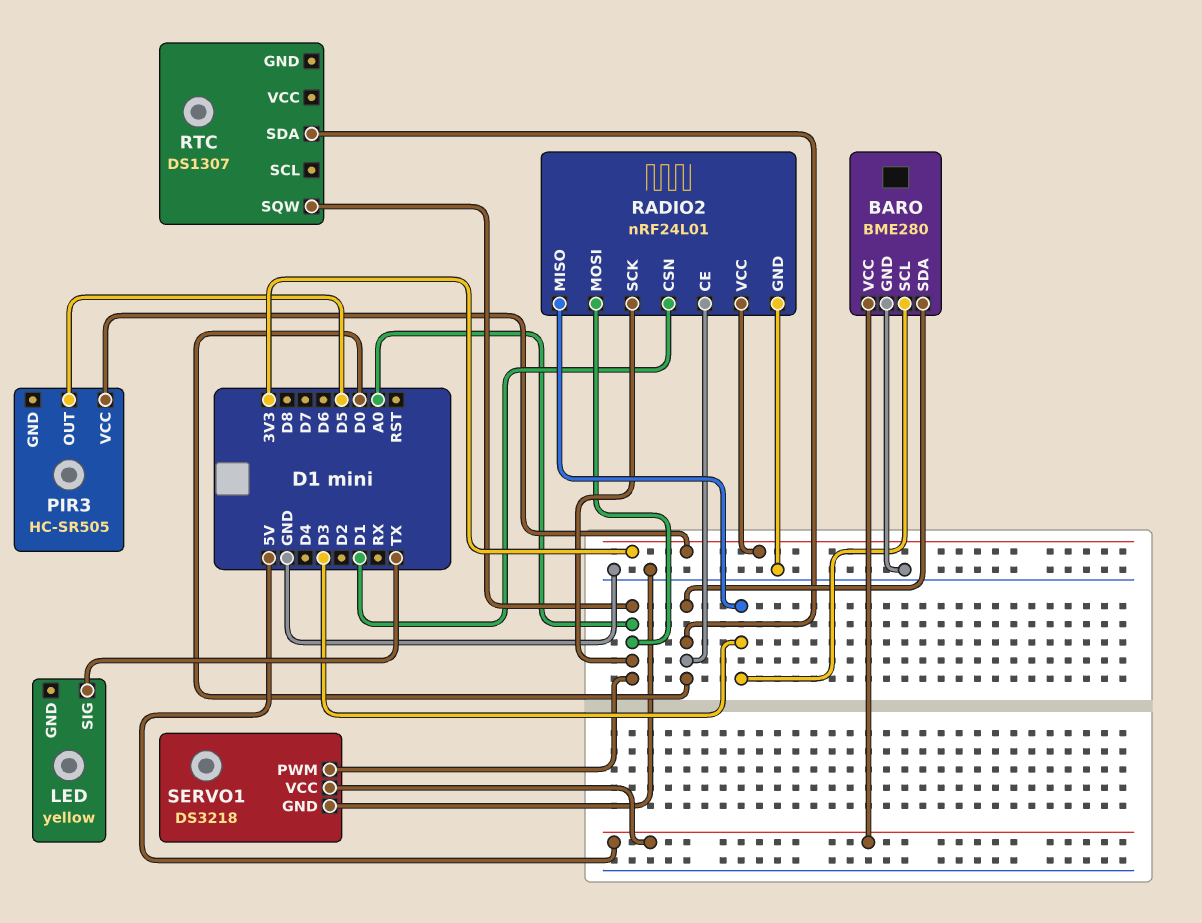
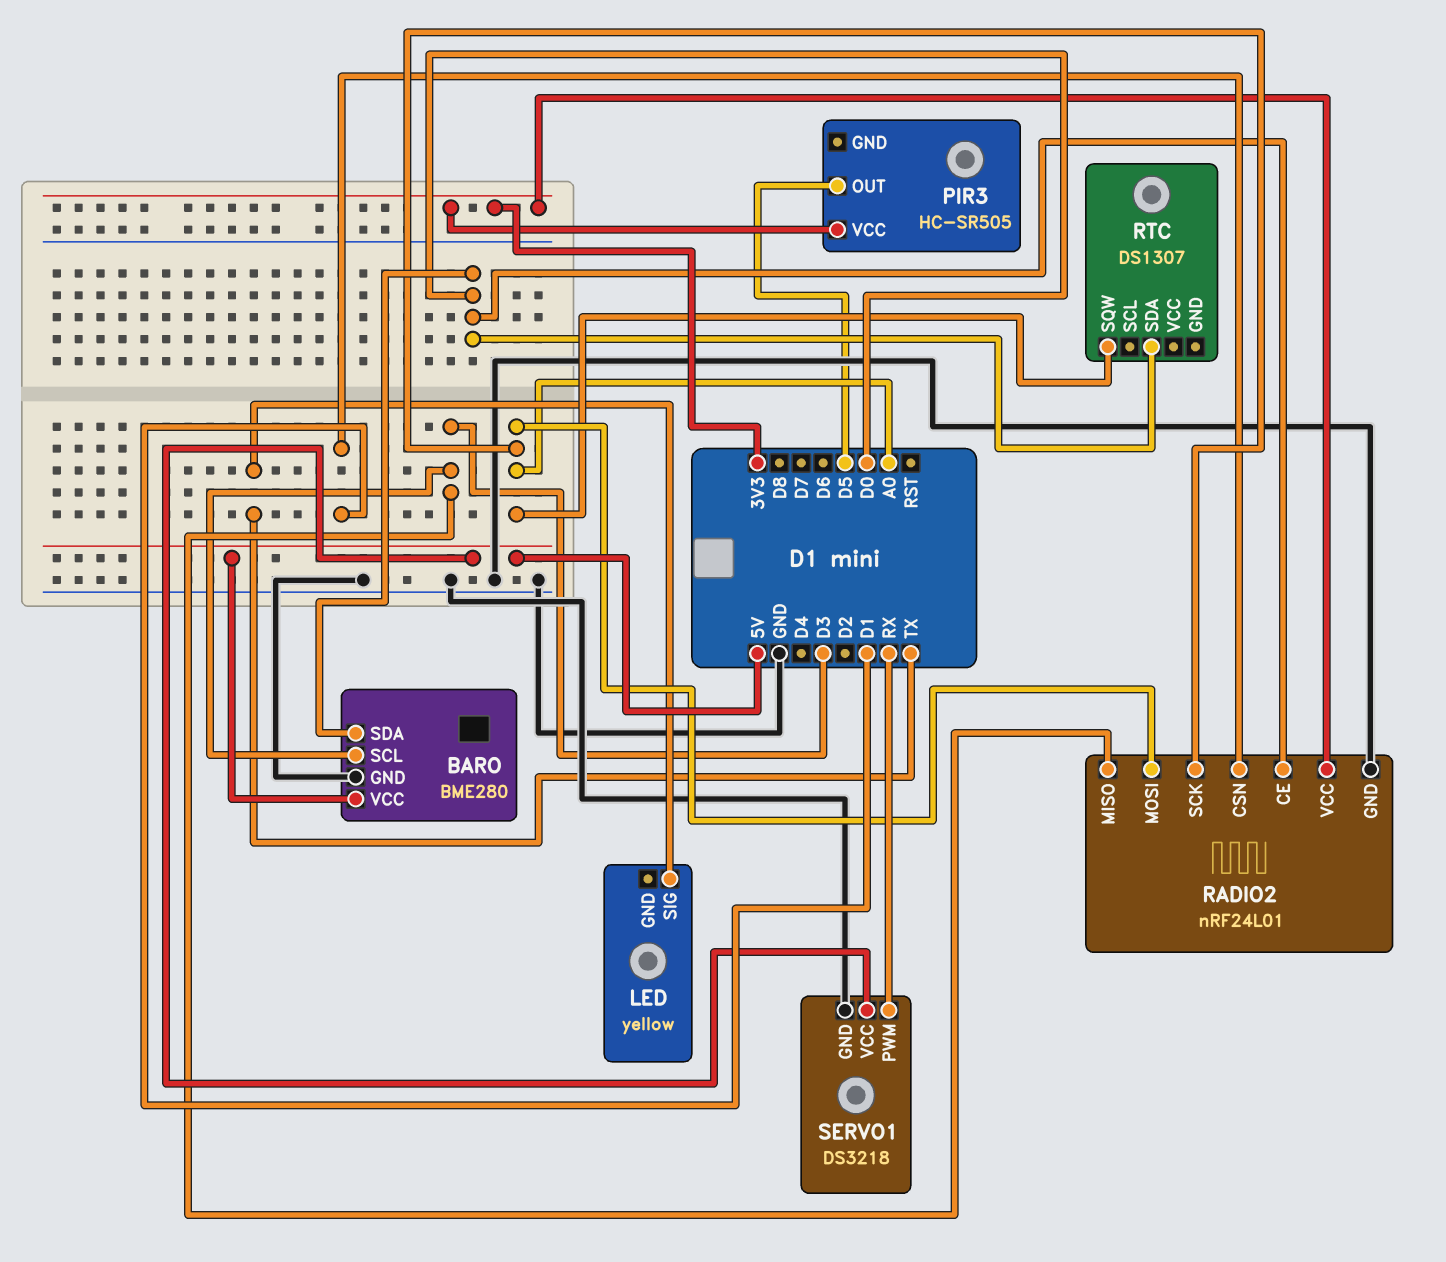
SERVO1 pin PWM: A0 -> RX

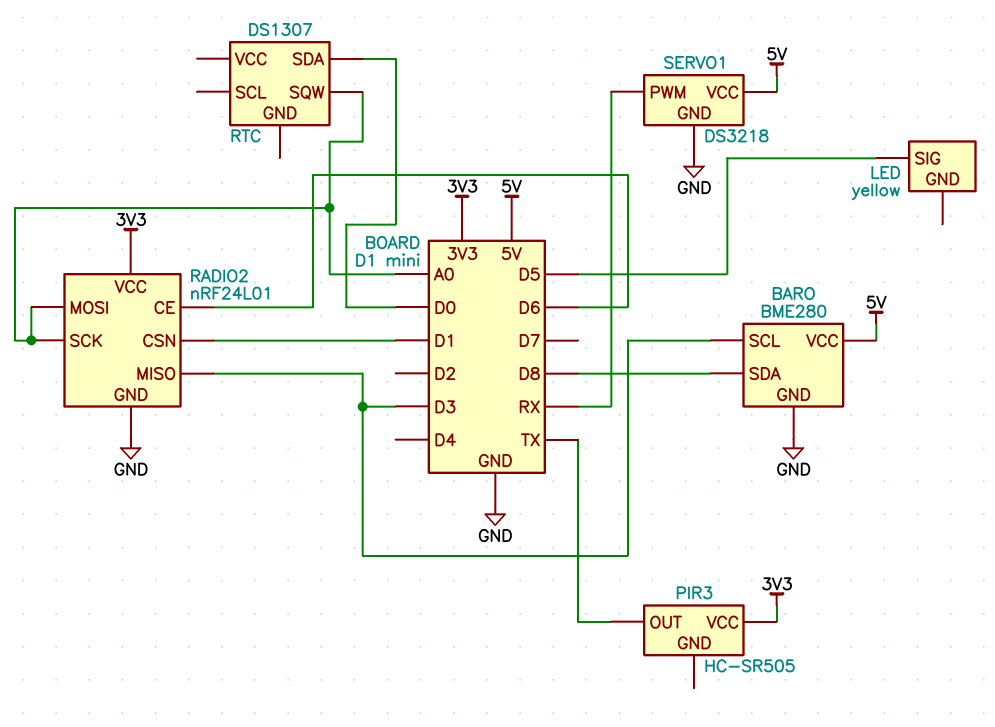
BARO pin SDA: D0 -> D8
LED pin SIG: TX -> D5
PIR3 pin OUT: D5 -> TX
RADIO2 pin CE: D0 -> D6

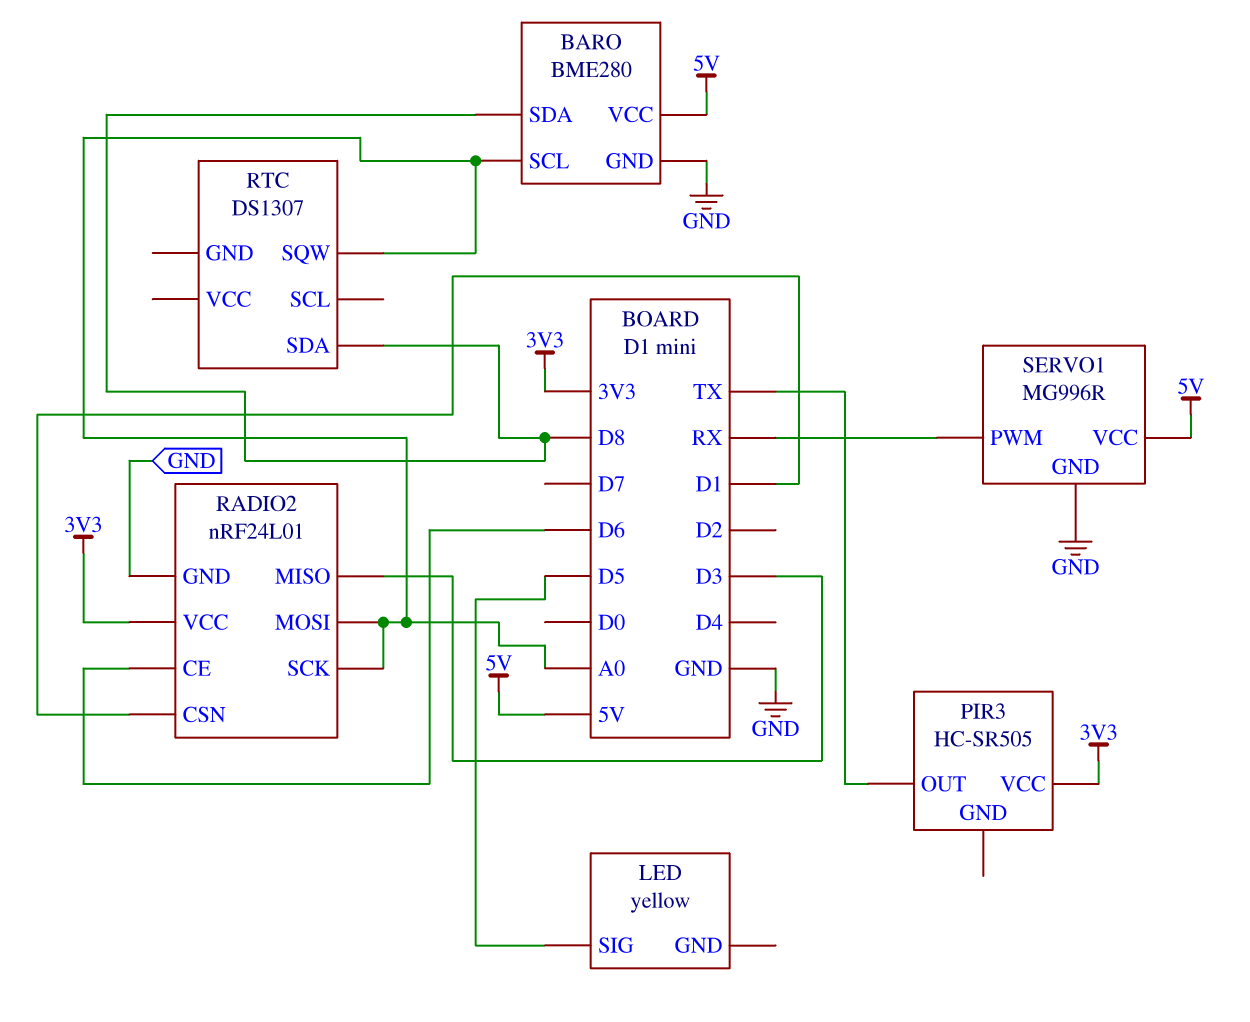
BARO pin SCL: D3 -> A0
RTC pin SDA: D0 -> D8
SERVO1: DS3218 -> MG996R

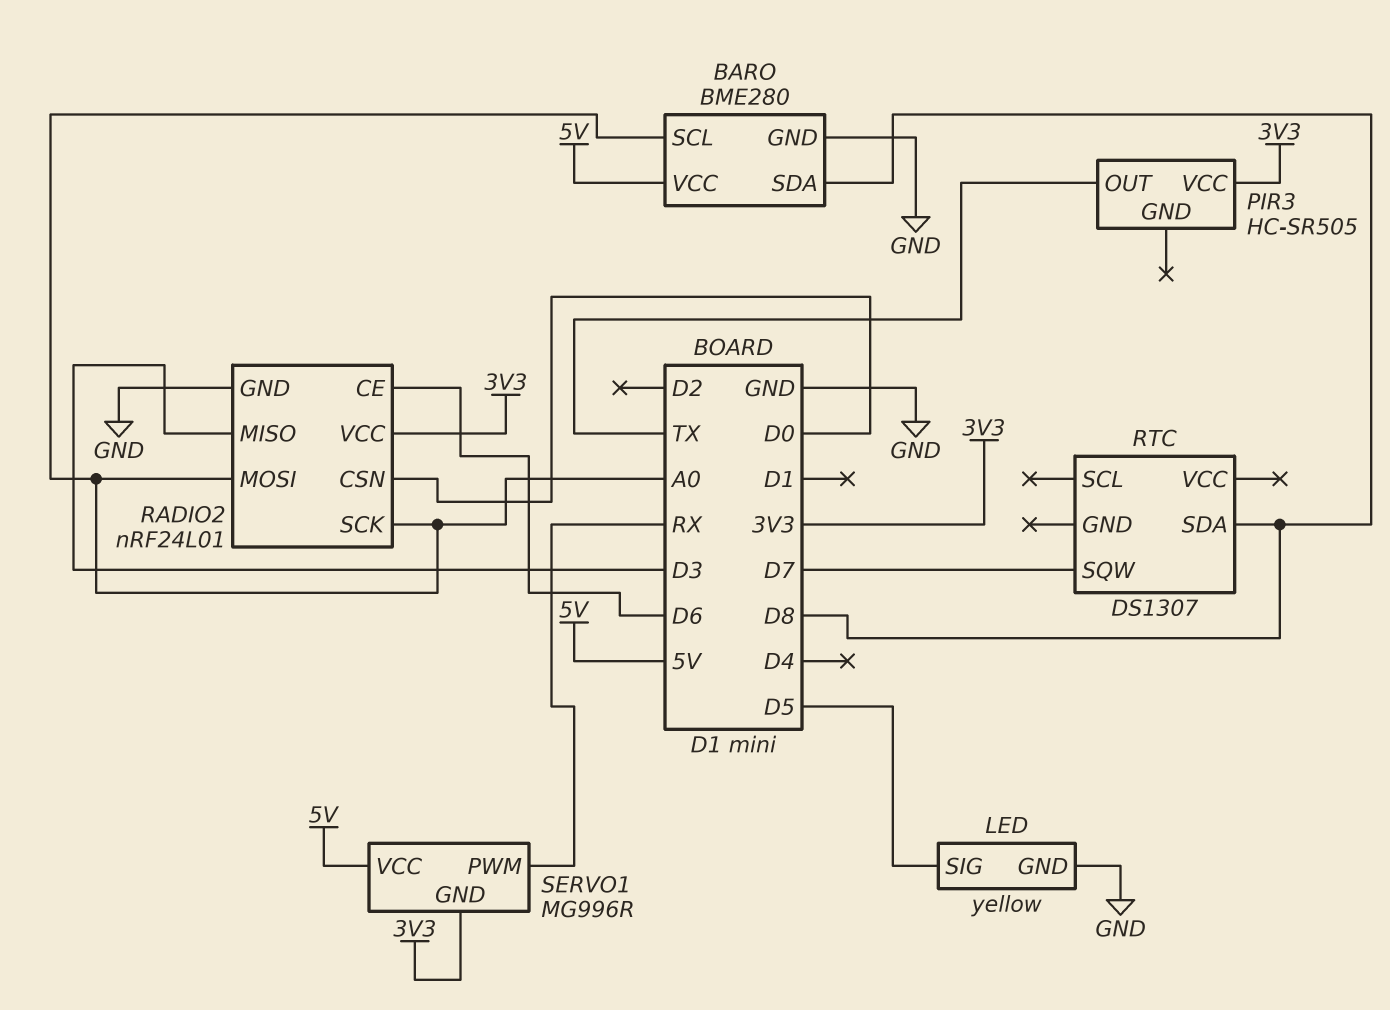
LED pin GND: none -> GND
RADIO2 pin CSN: D1 -> D0
RTC pin SQW: A0 -> D7
SERVO1 pin GND: GND -> 3V3

